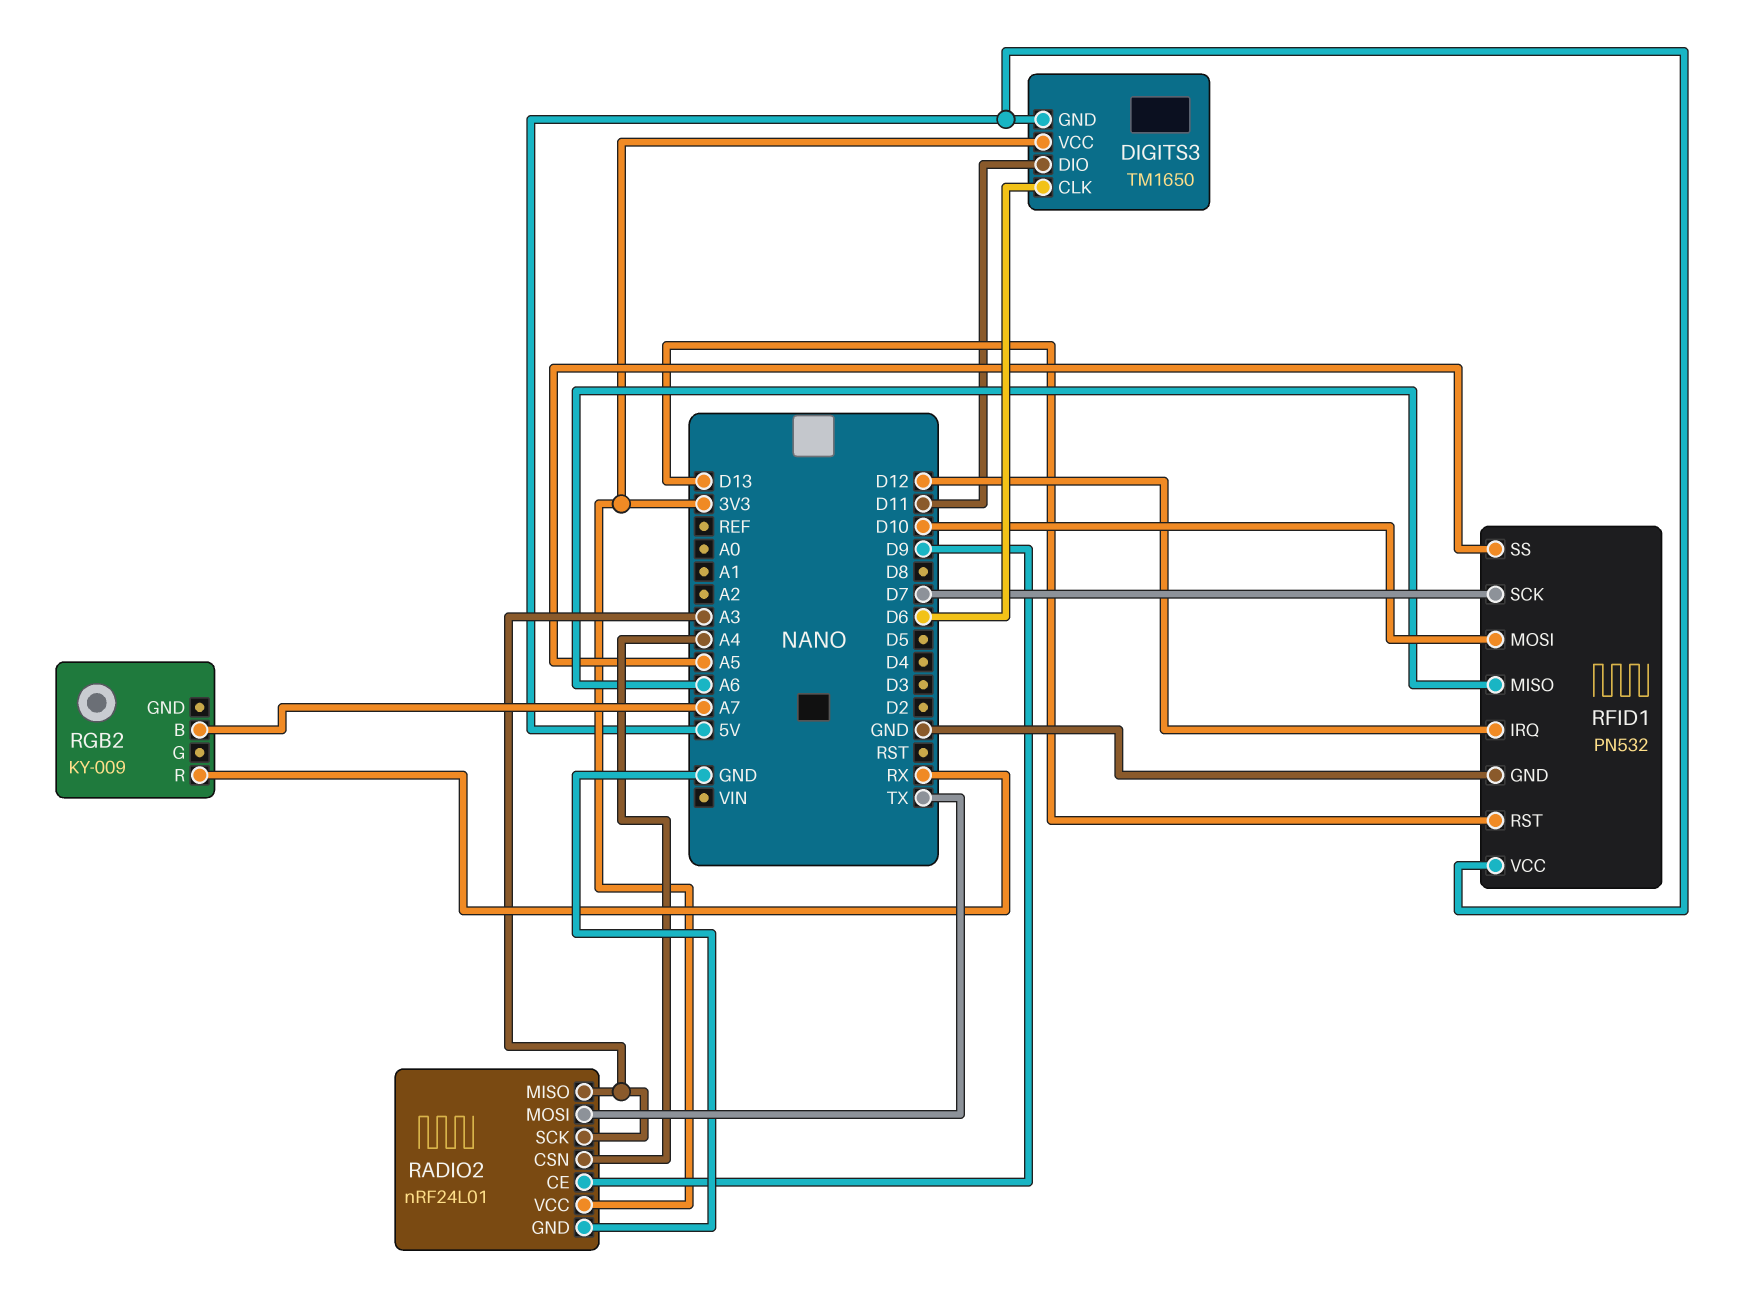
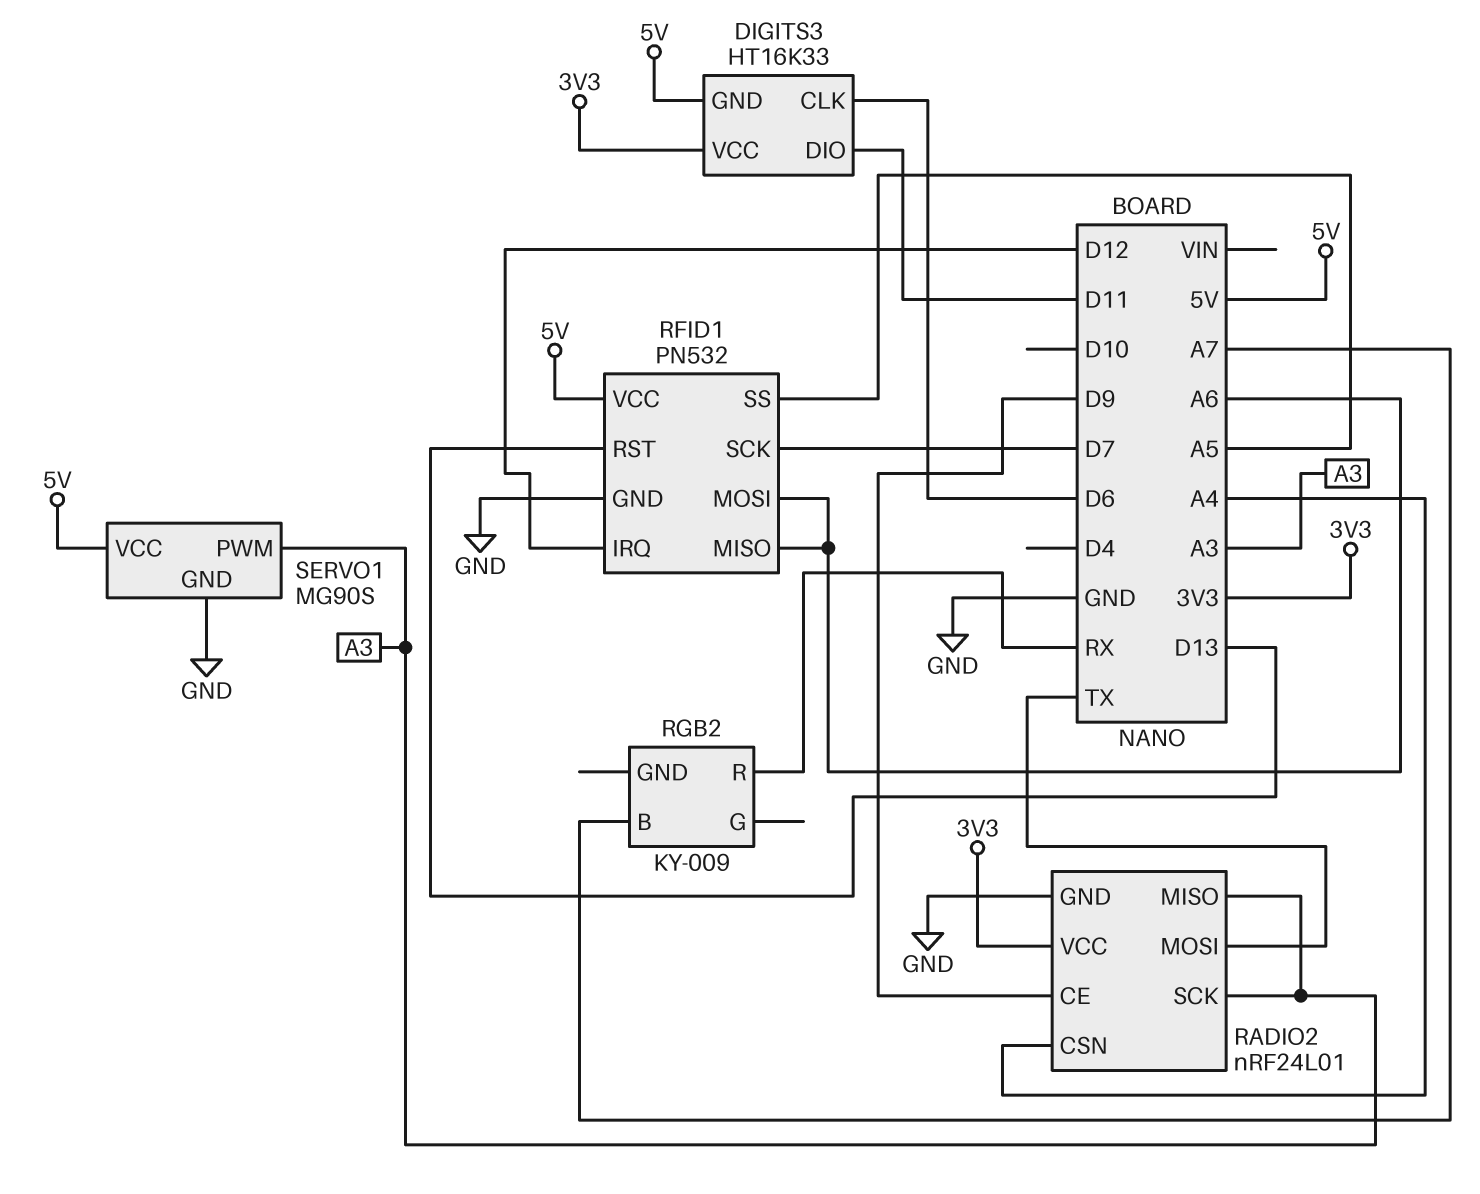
DIGITS3: TM1650 -> HT16K33
RFID1 pin MOSI: D10 -> A6
SERVO1: none -> MG90S
SERVO1 pin GND: none -> GND
SERVO1 pin PWM: none -> A3
SERVO1 pin VCC: none -> 5V

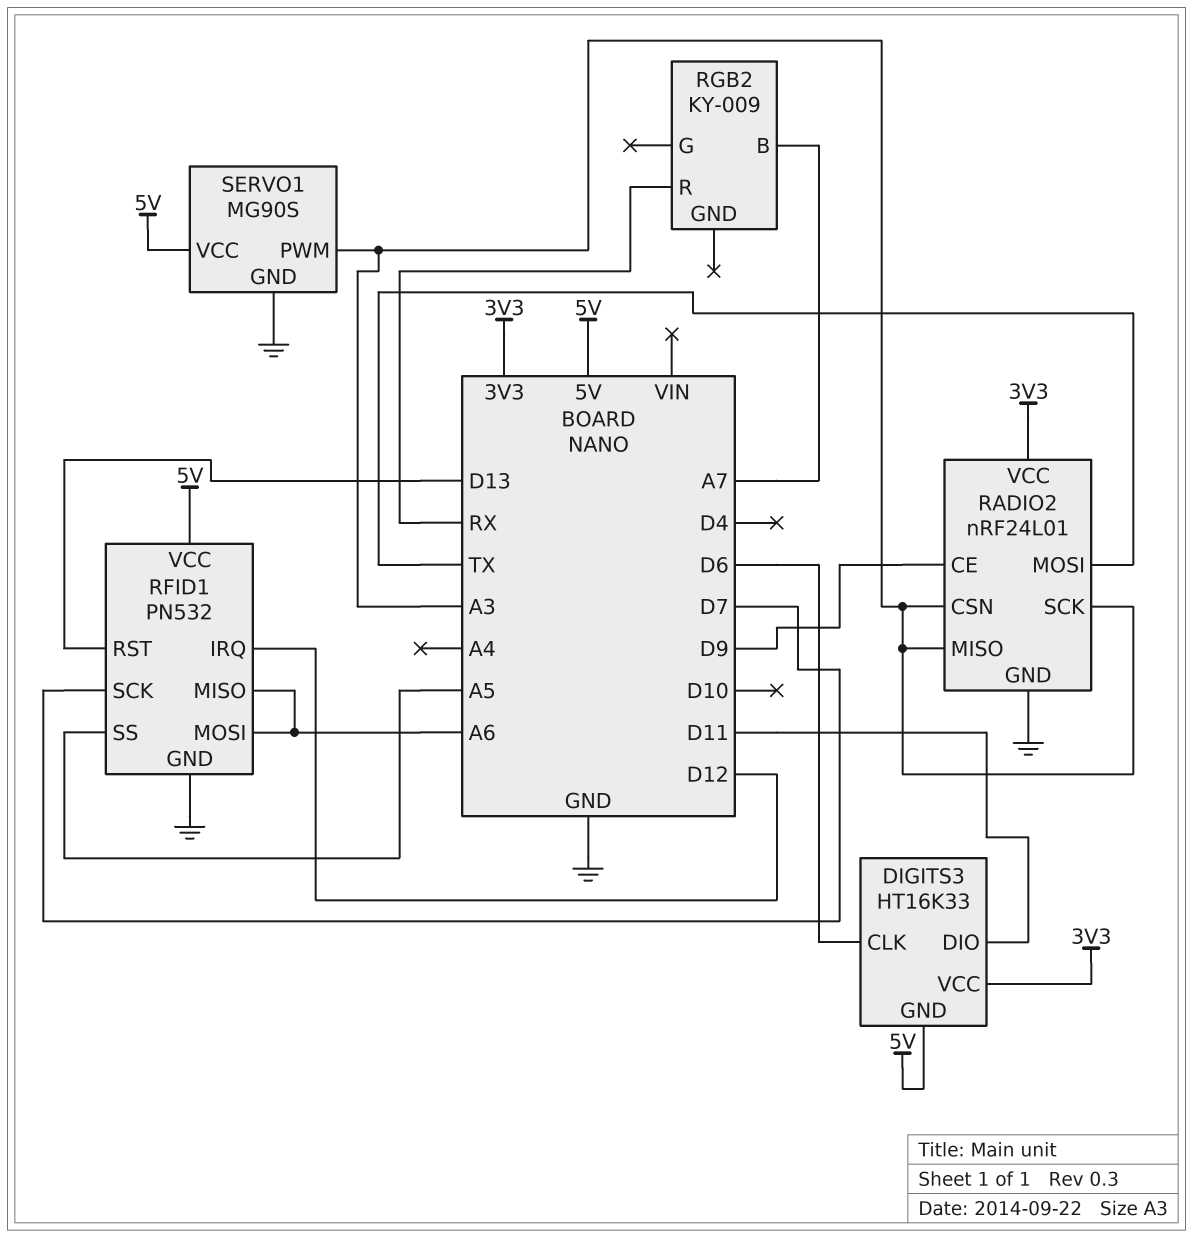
RADIO2 pin CSN: A4 -> A3

